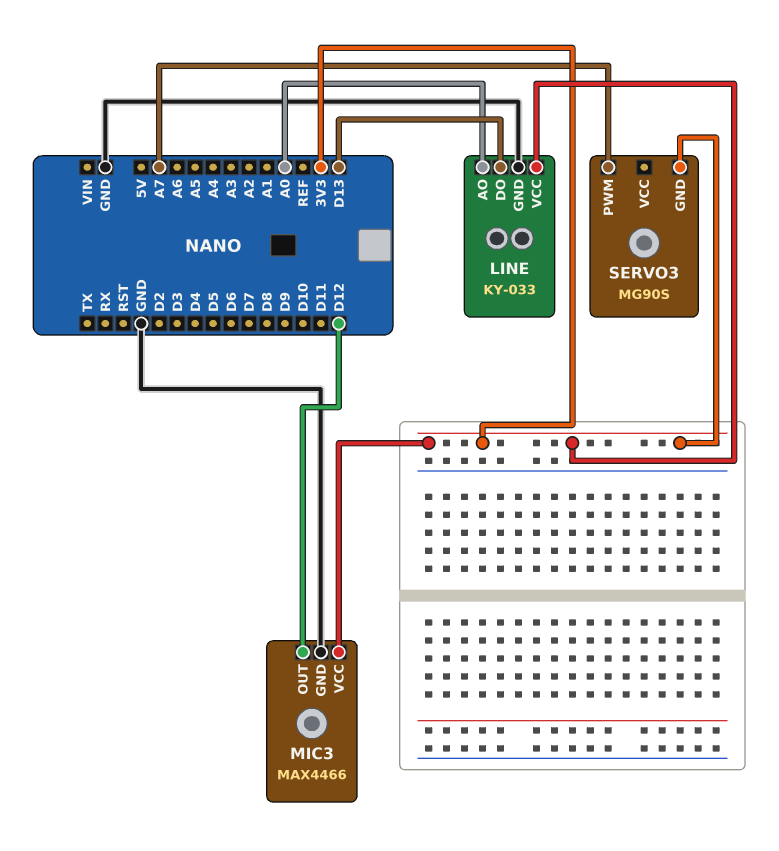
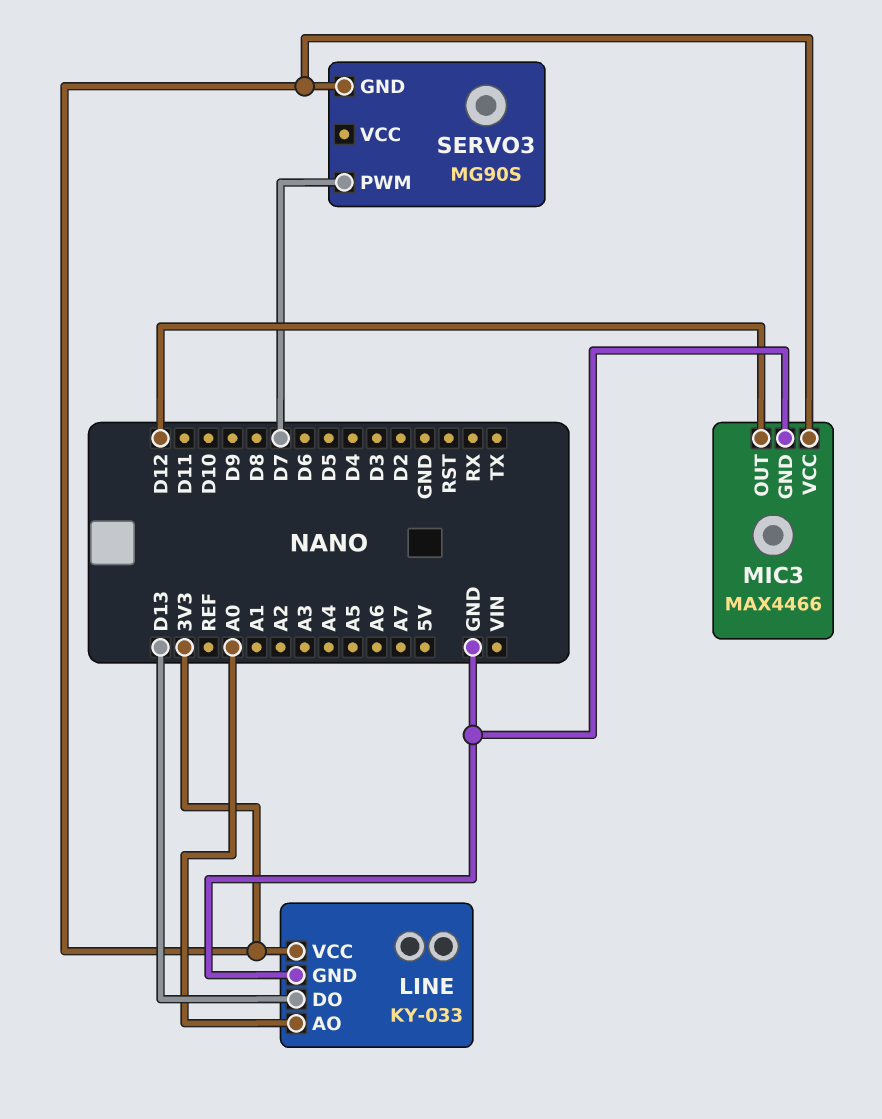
SERVO3 pin PWM: A7 -> D7

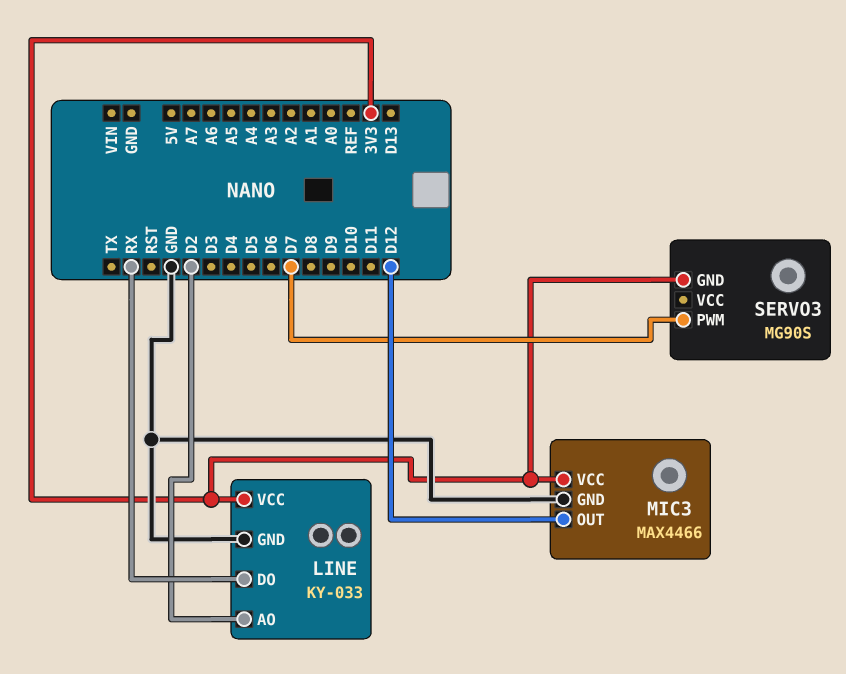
LINE pin AO: A0 -> D2
LINE pin DO: D13 -> RX

